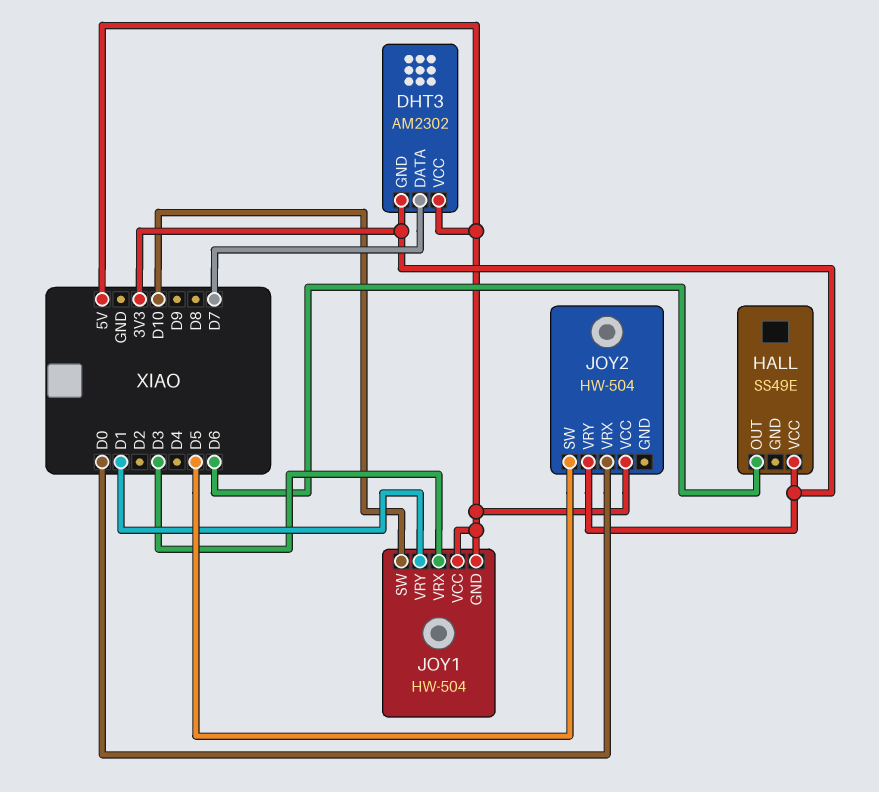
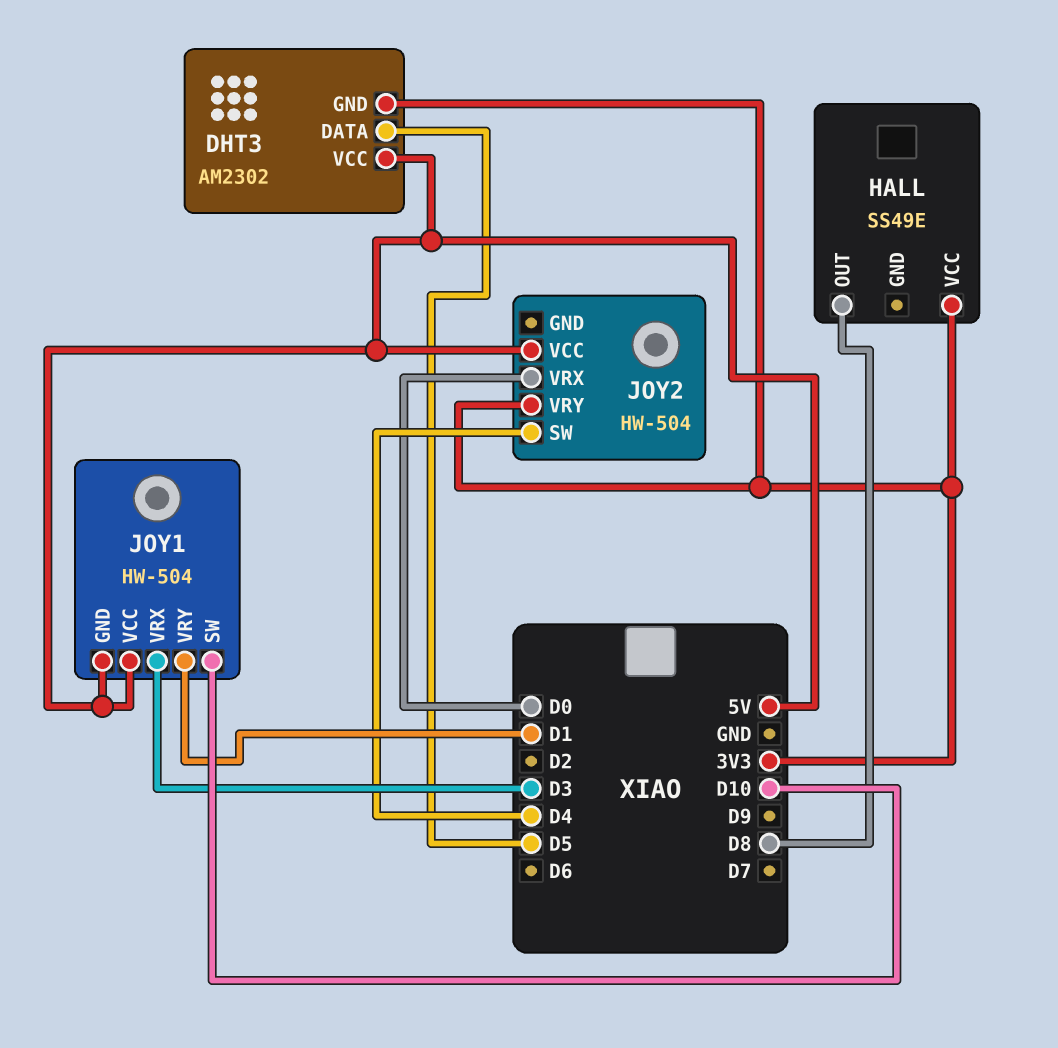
DHT3 pin DATA: D7 -> D5
HALL pin OUT: D6 -> D8
JOY2 pin SW: D5 -> D4

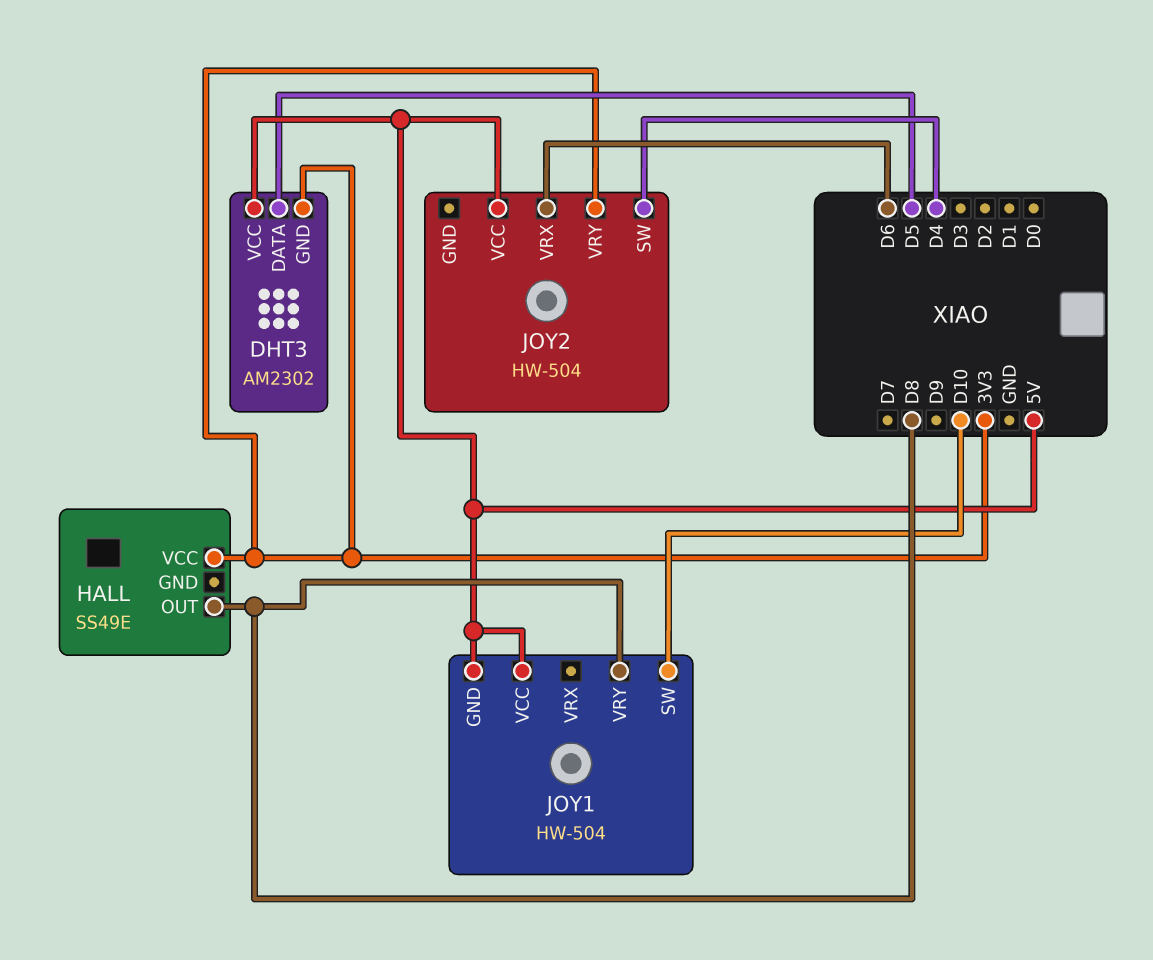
JOY1 pin VRX: D3 -> none
JOY1 pin VRY: D1 -> D8
JOY2 pin VRX: D0 -> D6

